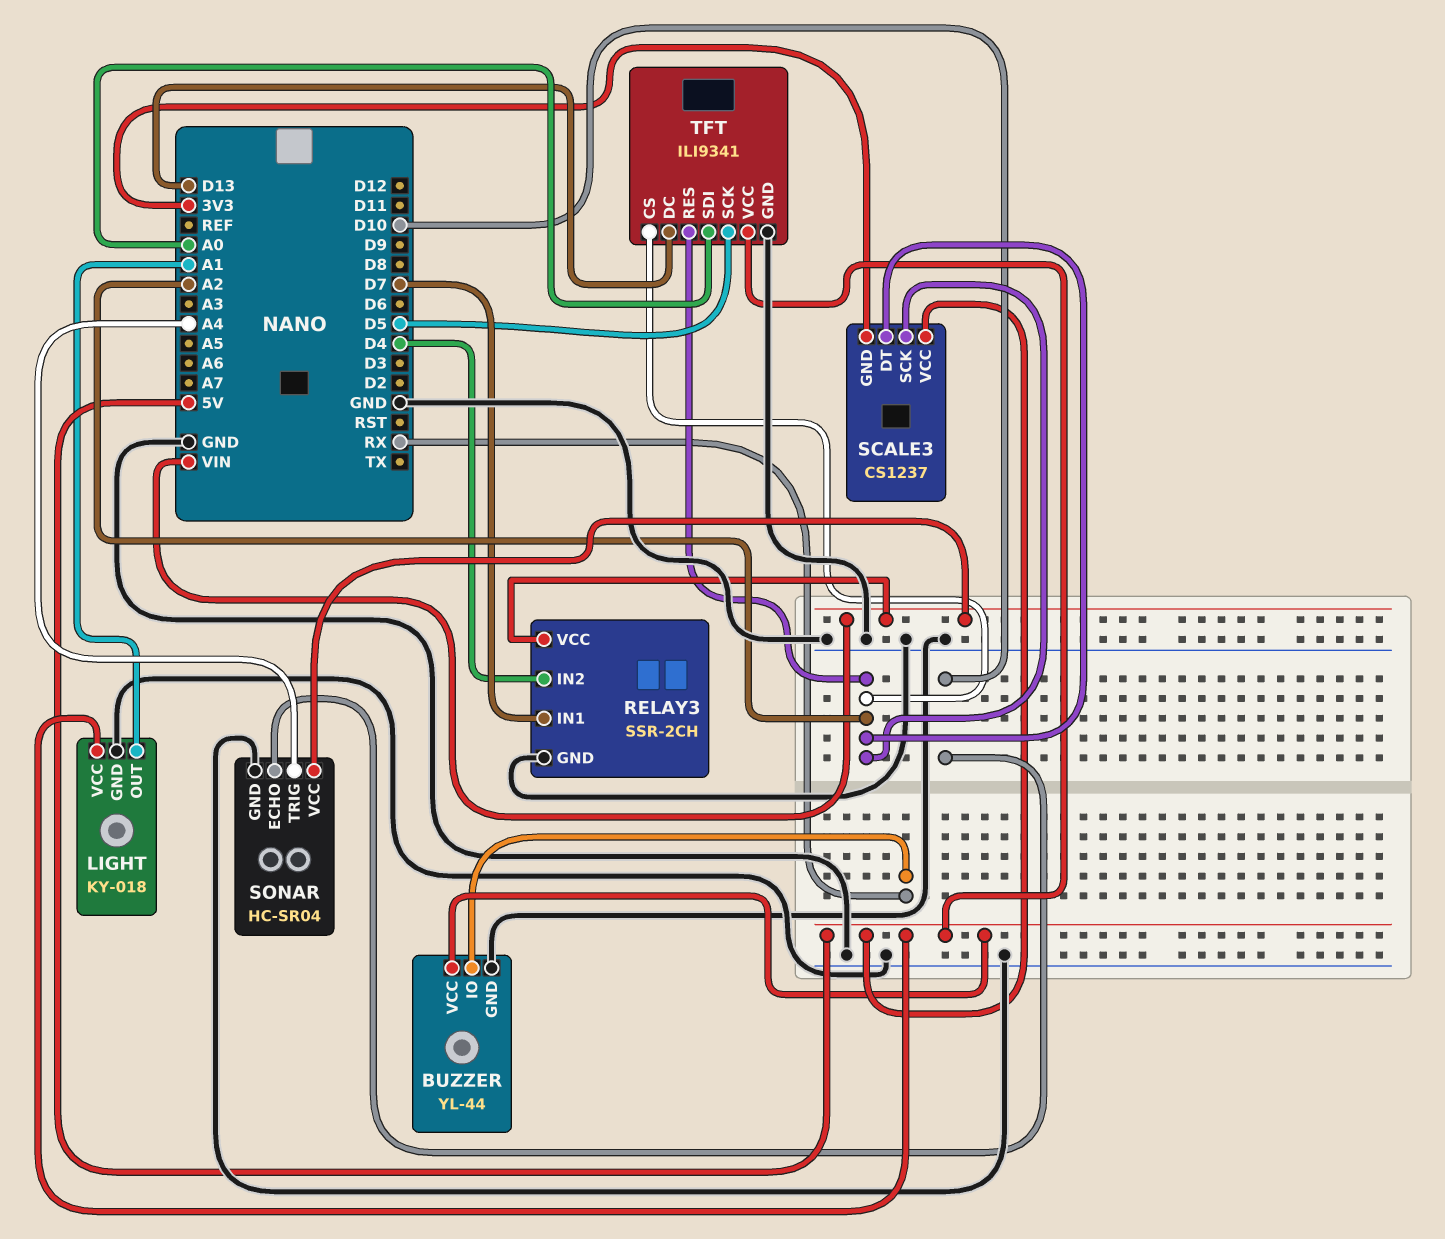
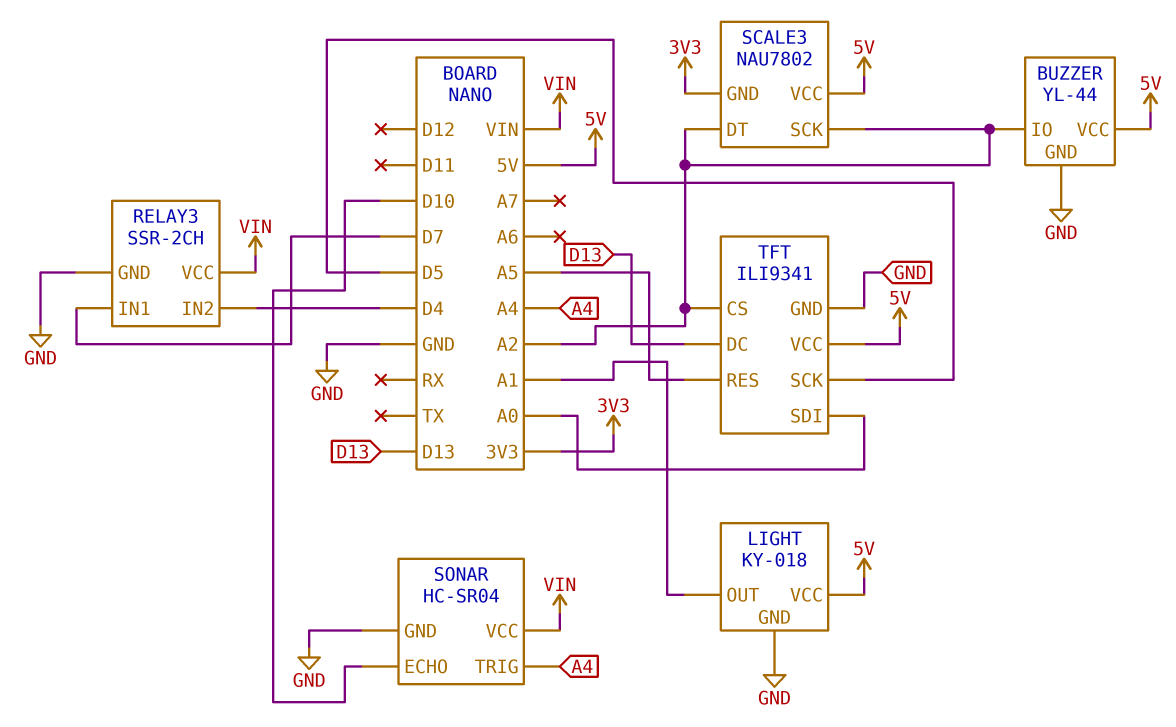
BUZZER pin IO: RX -> A2
SCALE3: CS1237 -> NAU7802
TFT pin RES: A2 -> A5

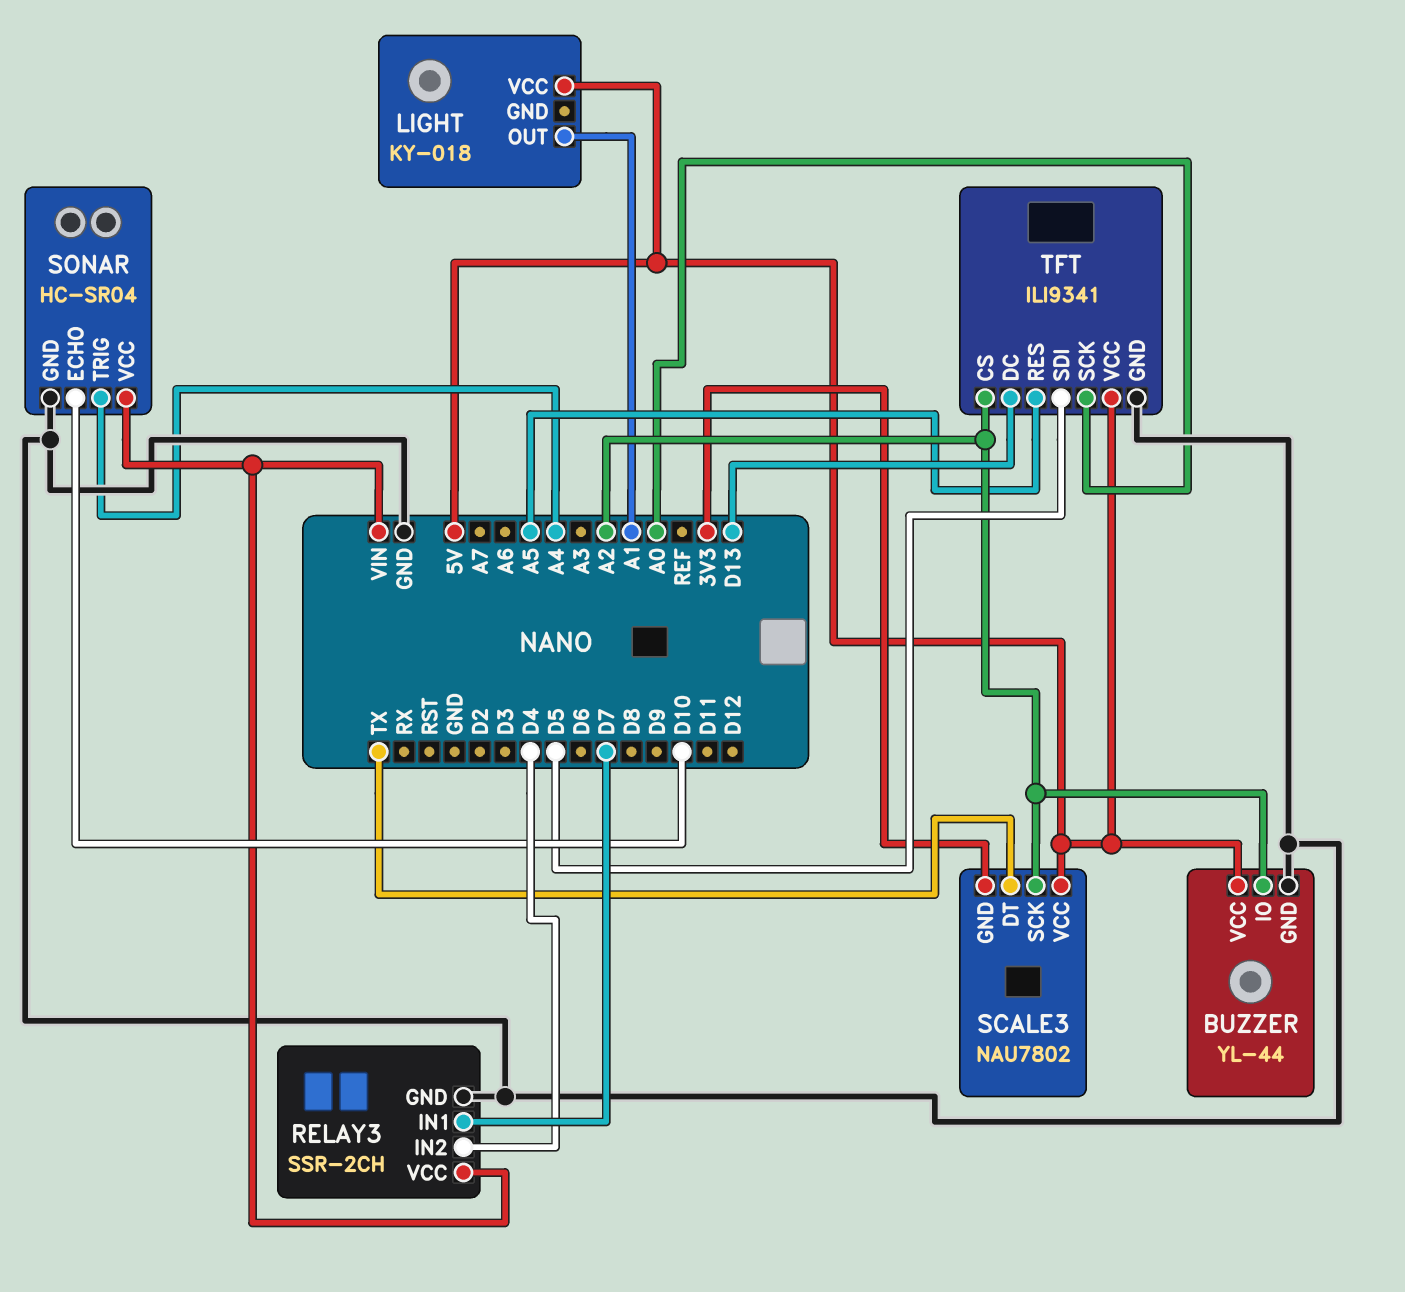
LIGHT pin GND: GND -> none
SCALE3 pin DT: A2 -> TX
TFT pin SCK: D5 -> A0
TFT pin SDI: A0 -> D5

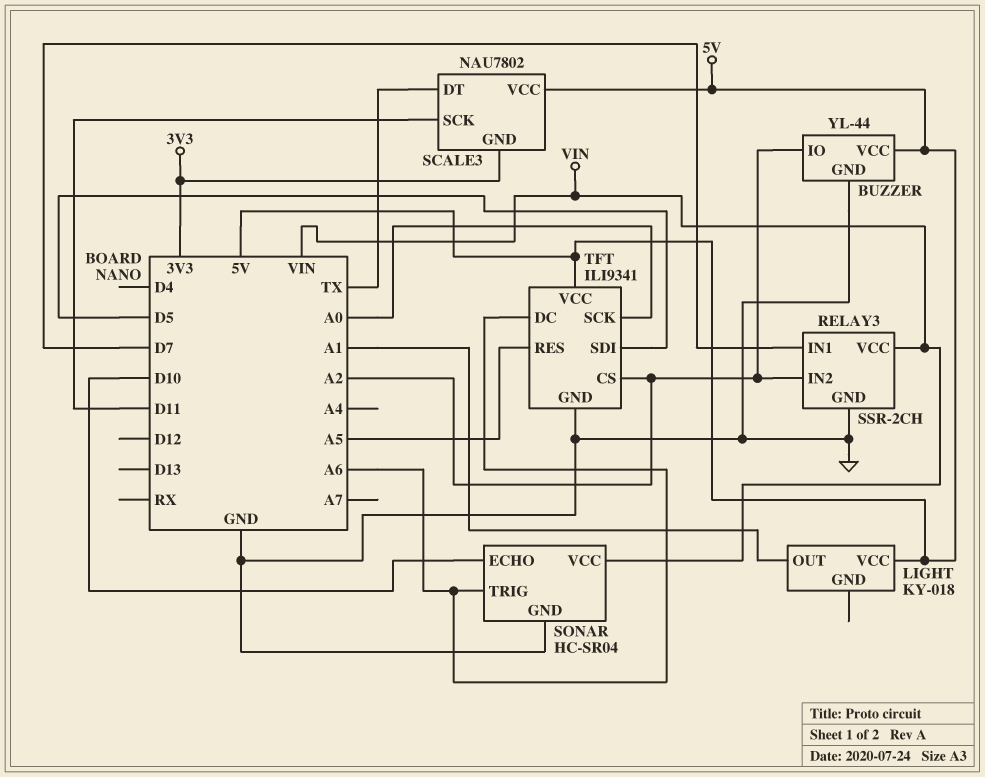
RELAY3 pin IN2: D4 -> A2
SCALE3 pin SCK: A2 -> D11
SONAR pin TRIG: A4 -> A6
TFT pin DC: D13 -> A6

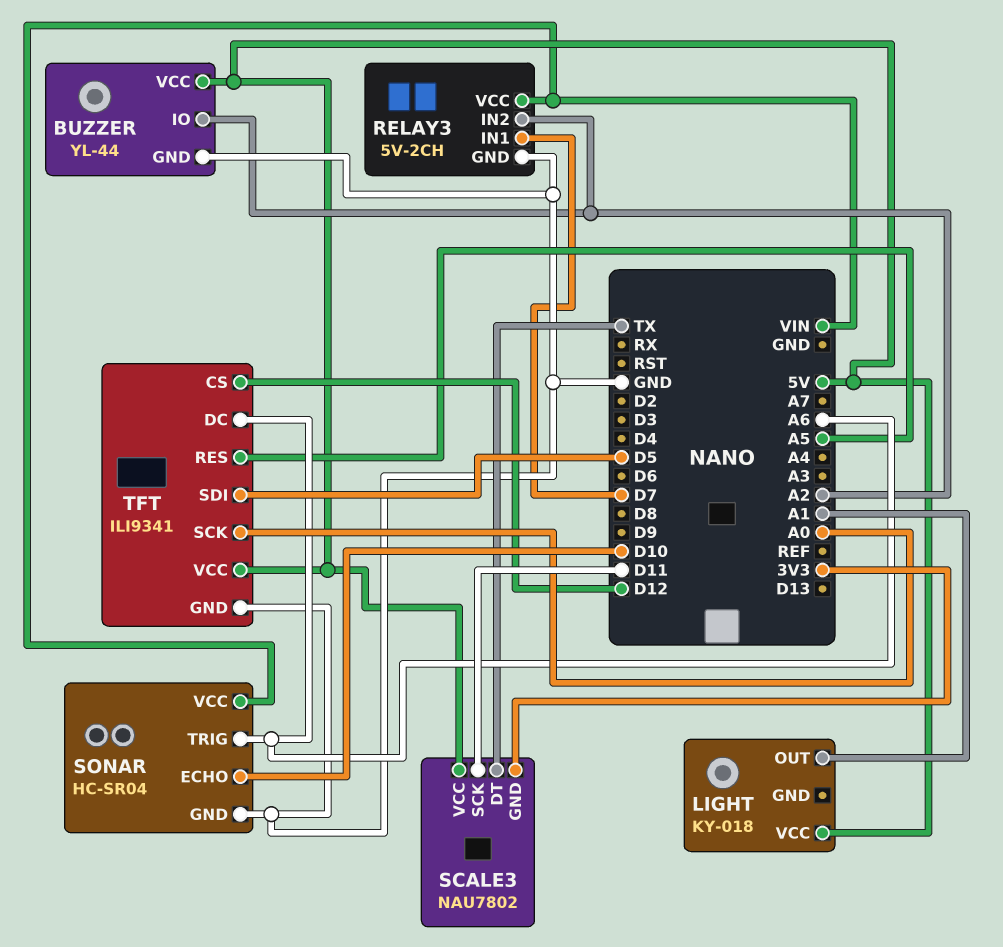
RELAY3: SSR-2CH -> 5V-2CH
TFT pin CS: A2 -> D12

